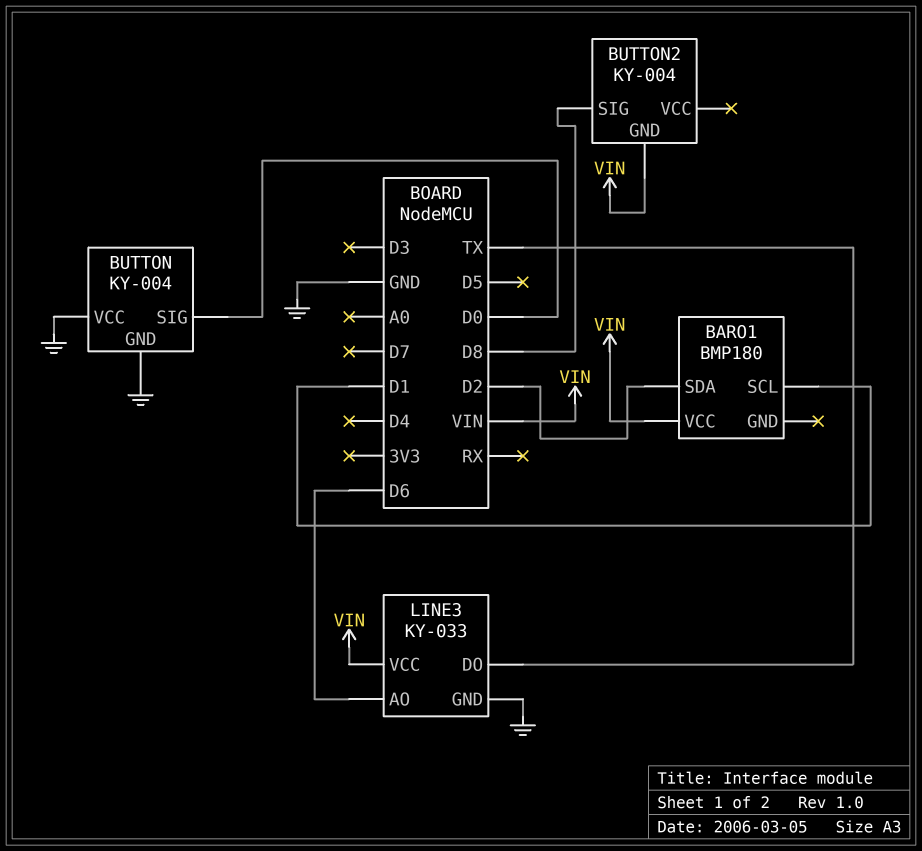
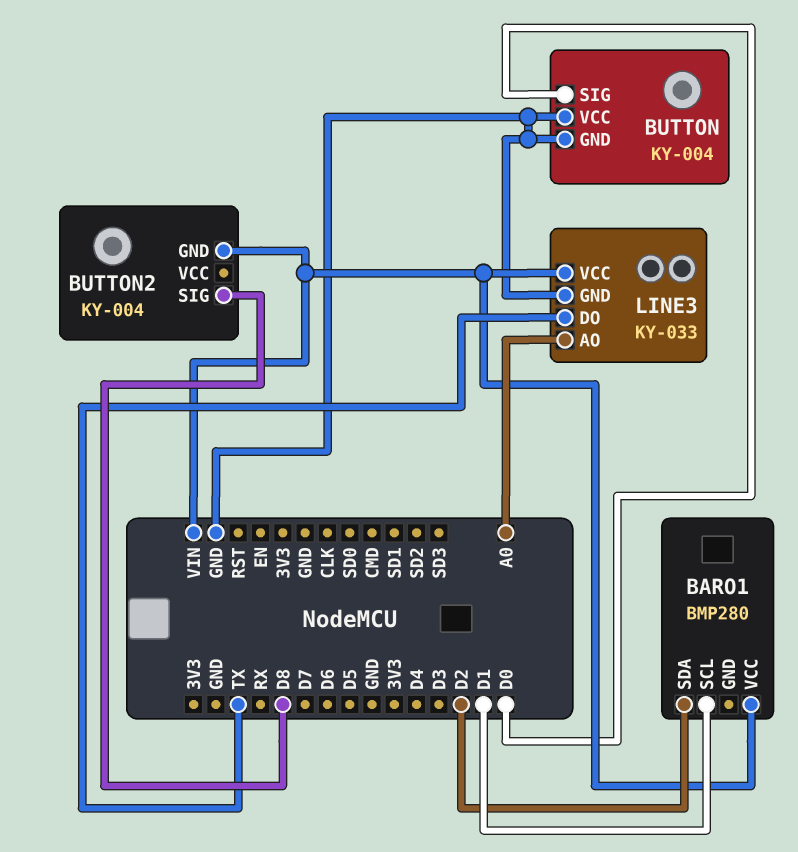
BARO1: BMP180 -> BMP280
LINE3 pin AO: D6 -> A0

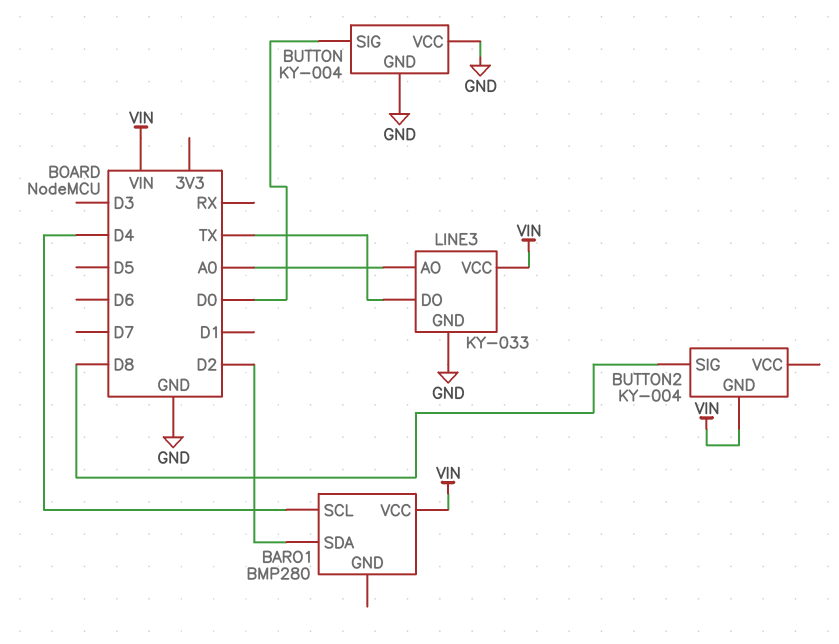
BARO1 pin SCL: D1 -> D4

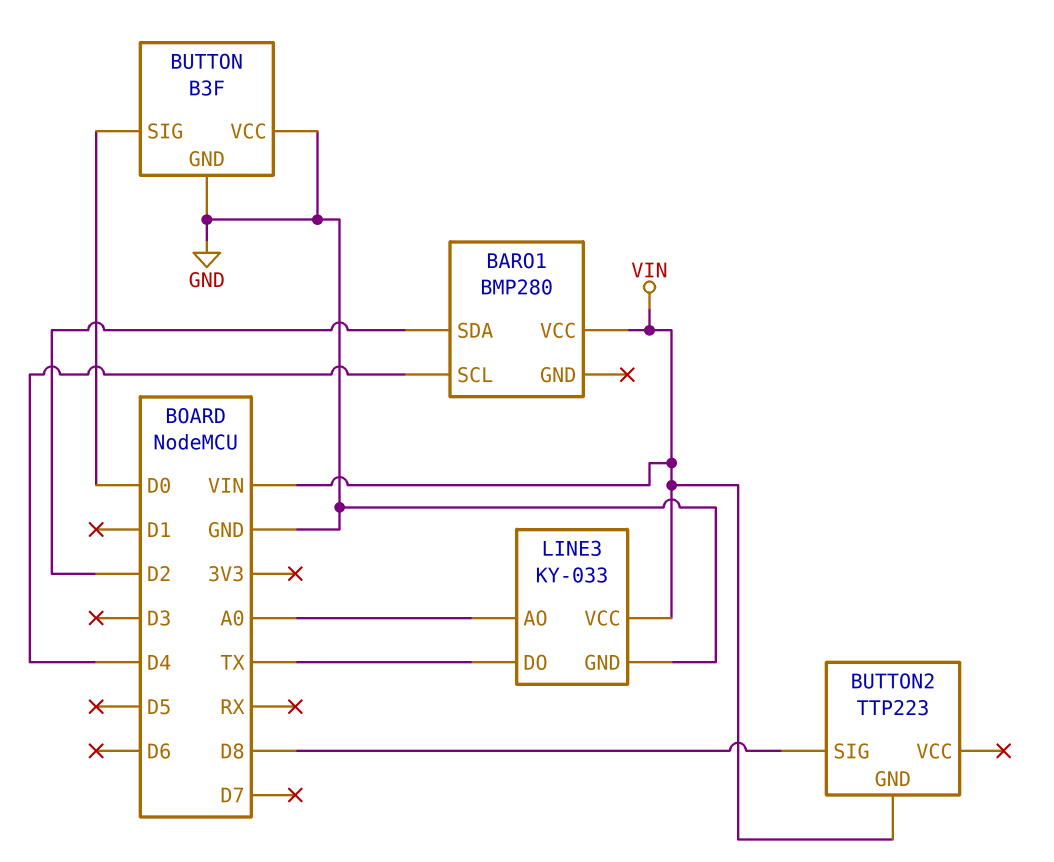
BUTTON: KY-004 -> B3F
BUTTON2: KY-004 -> TTP223

